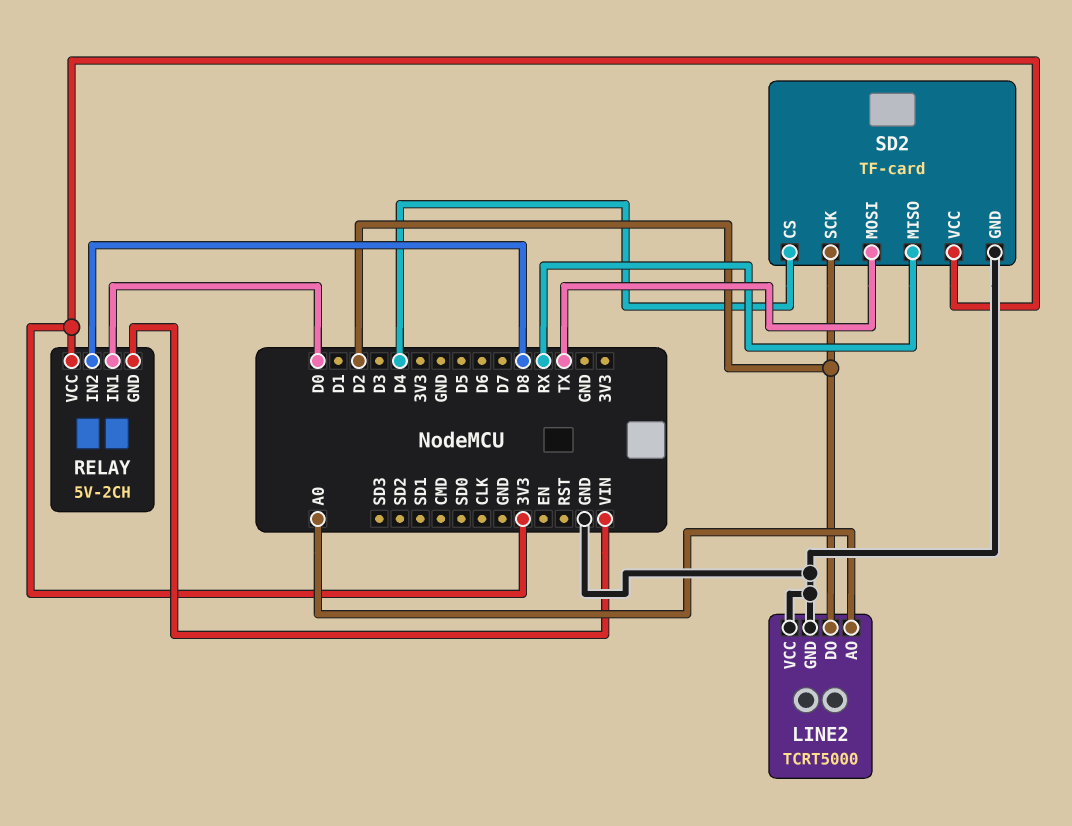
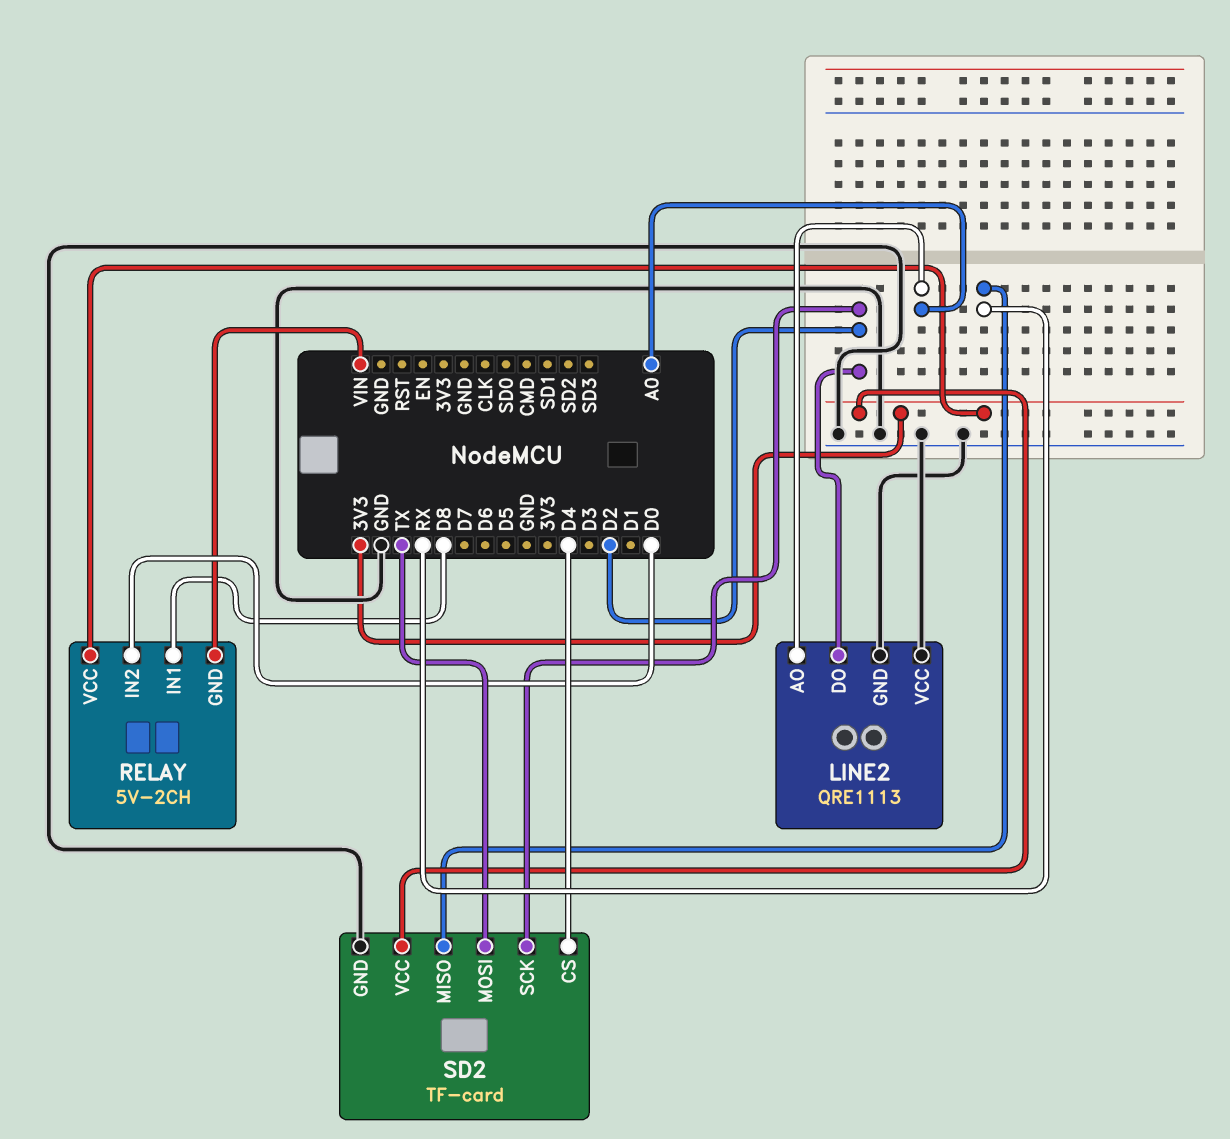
LINE2: TCRT5000 -> QRE1113
RELAY pin IN1: D0 -> D8
RELAY pin IN2: D8 -> D0

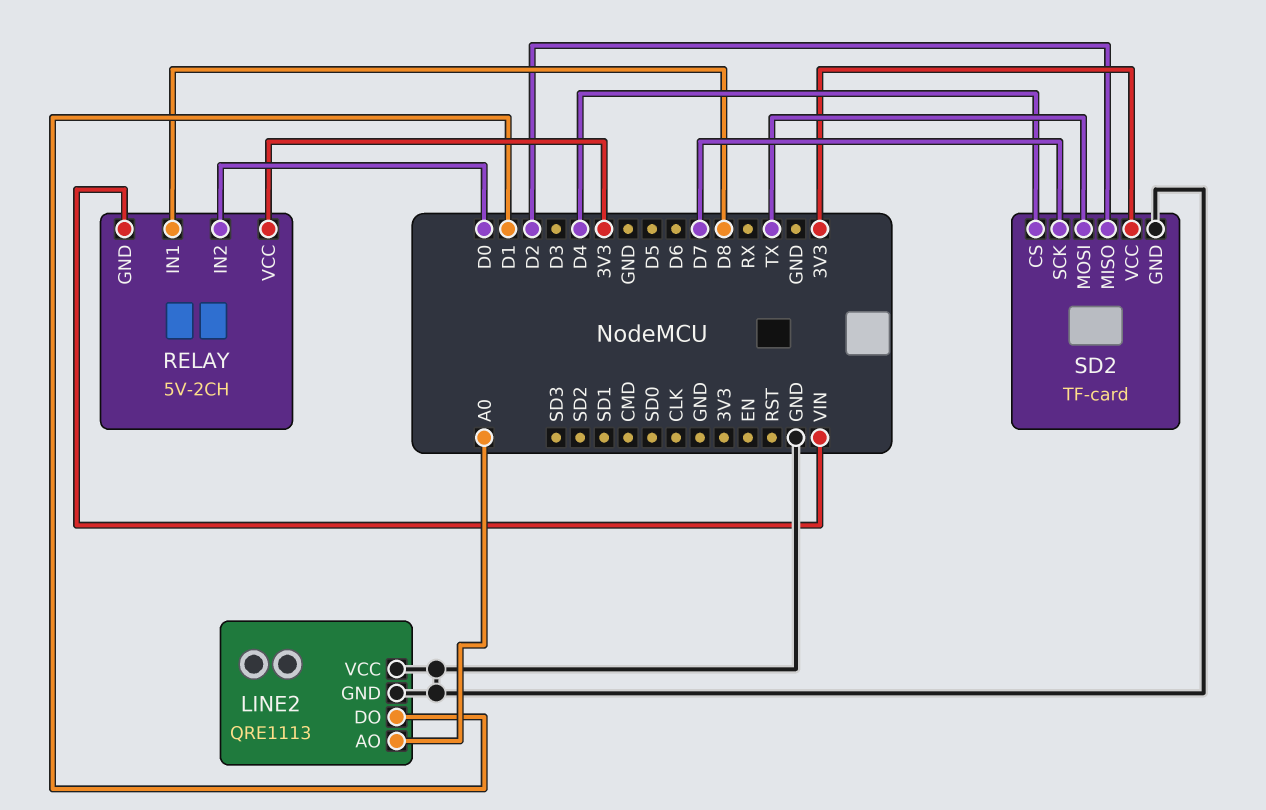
LINE2 pin DO: D2 -> D1
SD2 pin MISO: RX -> D2
SD2 pin SCK: D2 -> D7

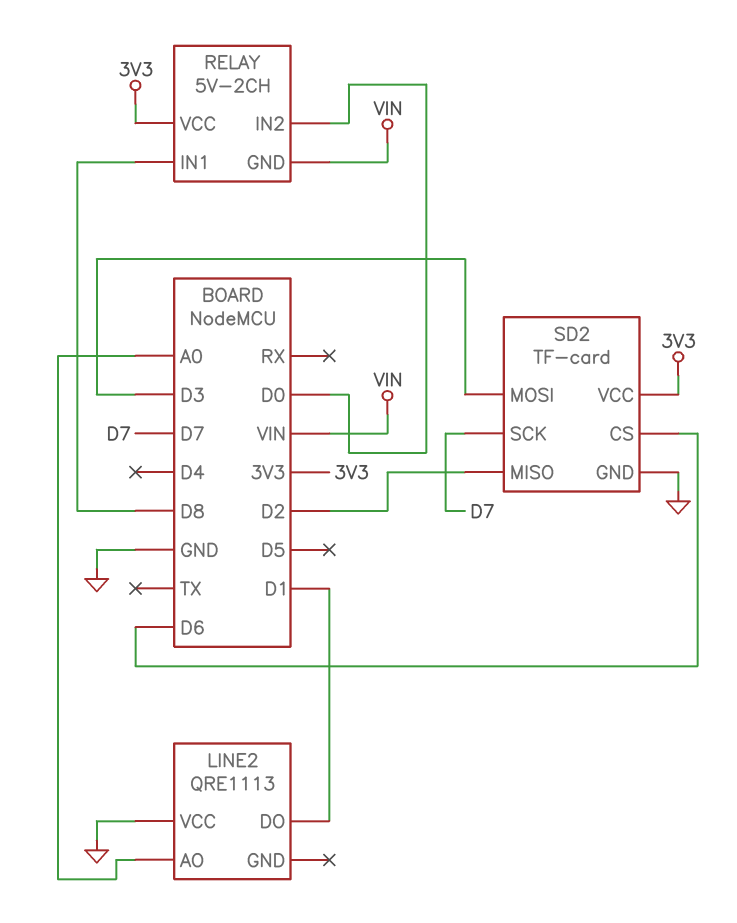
LINE2 pin GND: GND -> none
SD2 pin CS: D4 -> D6
SD2 pin MOSI: TX -> D3

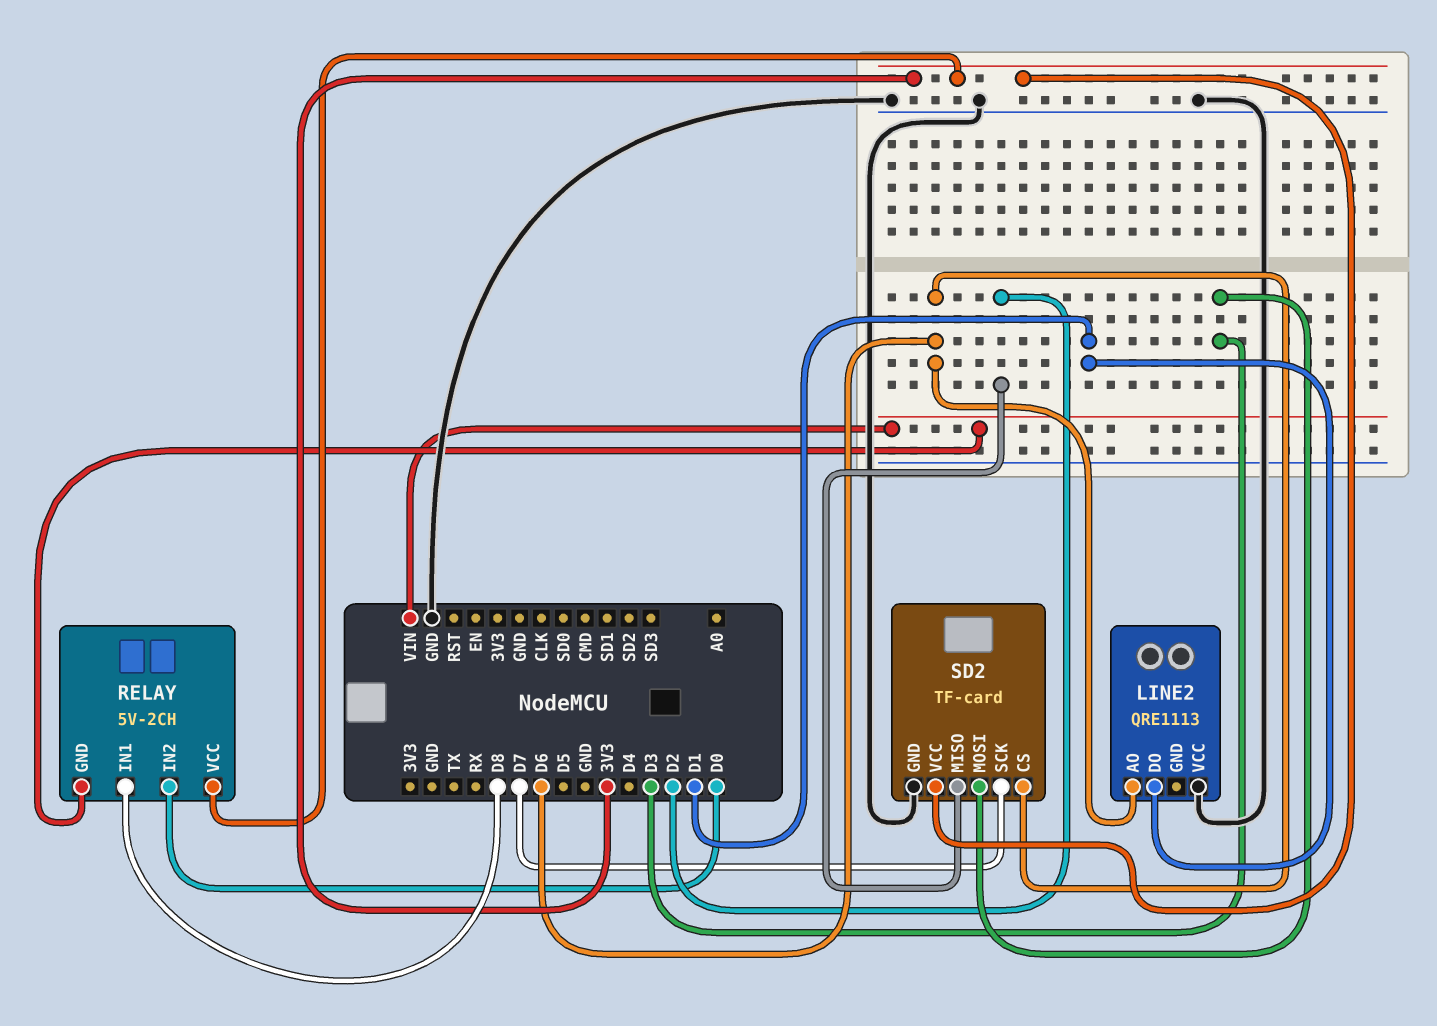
LINE2 pin AO: A0 -> D6

